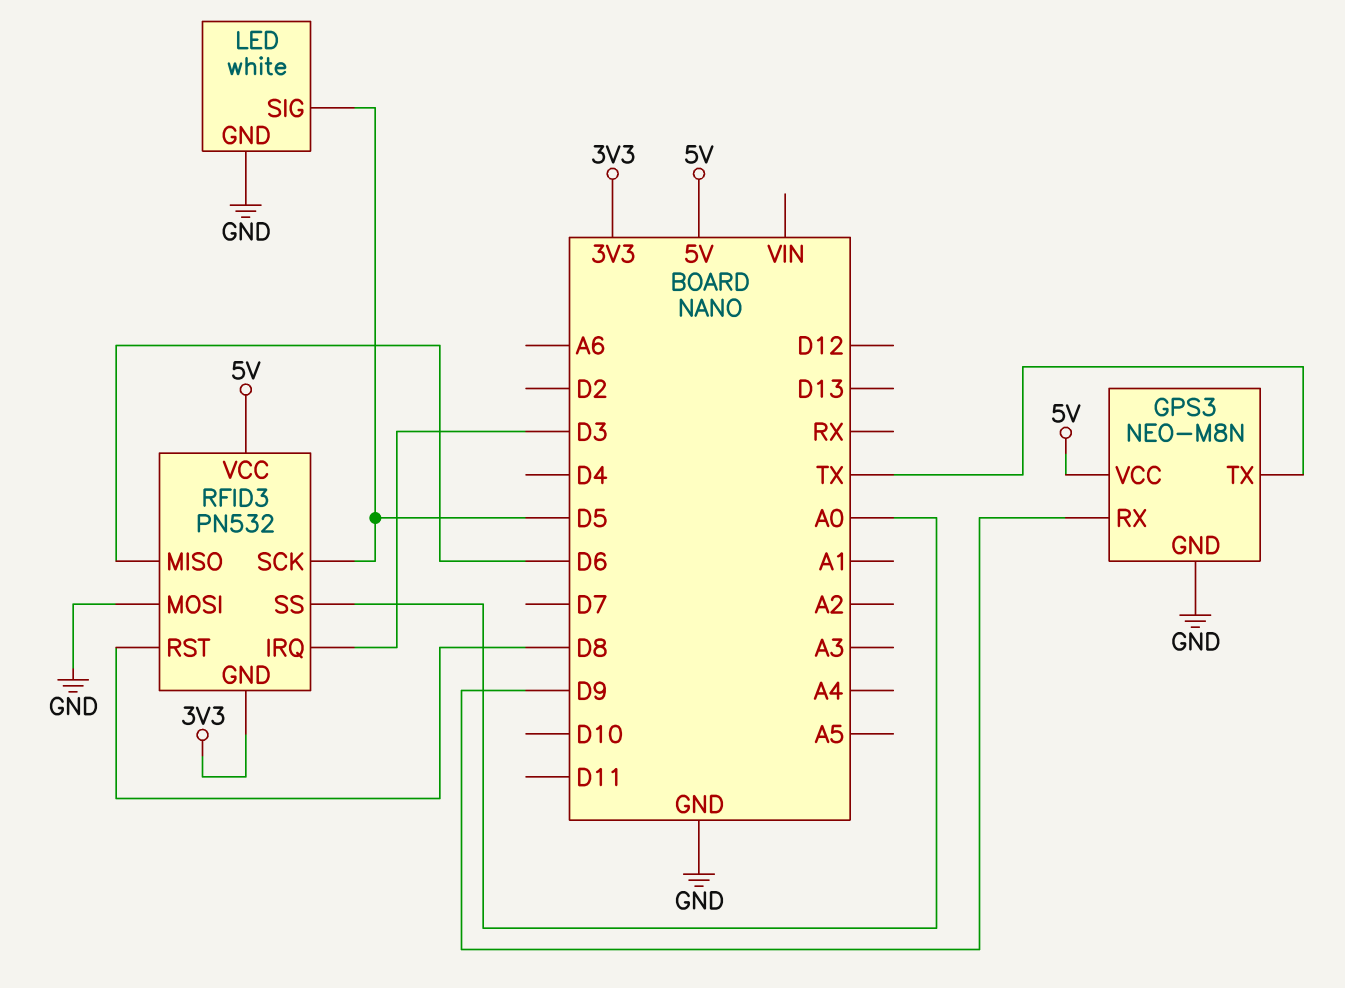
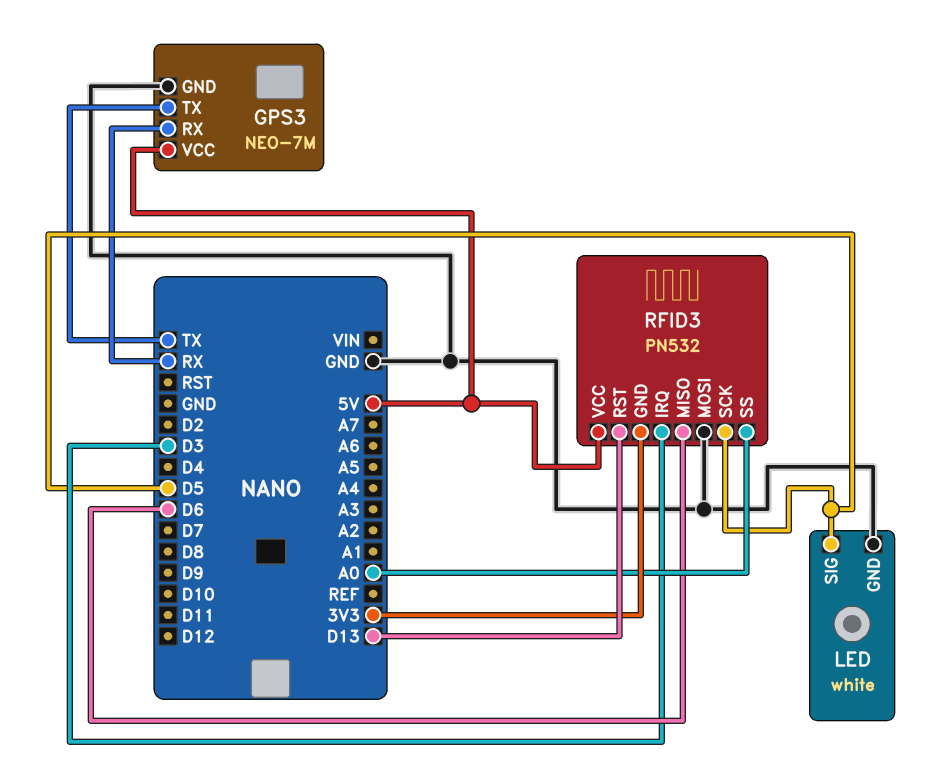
GPS3: NEO-M8N -> NEO-7M
GPS3 pin RX: D9 -> RX
RFID3 pin RST: D8 -> D13

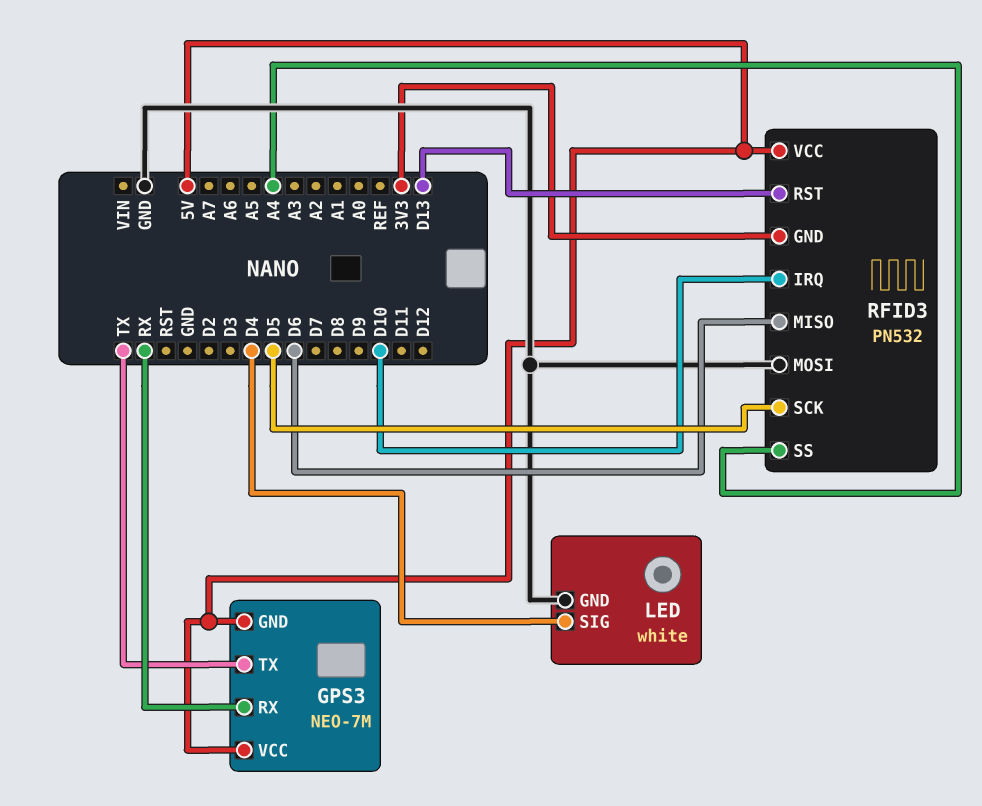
GPS3 pin GND: GND -> 5V
LED pin SIG: D5 -> D4
RFID3 pin IRQ: D3 -> D10
RFID3 pin SS: A0 -> A4

